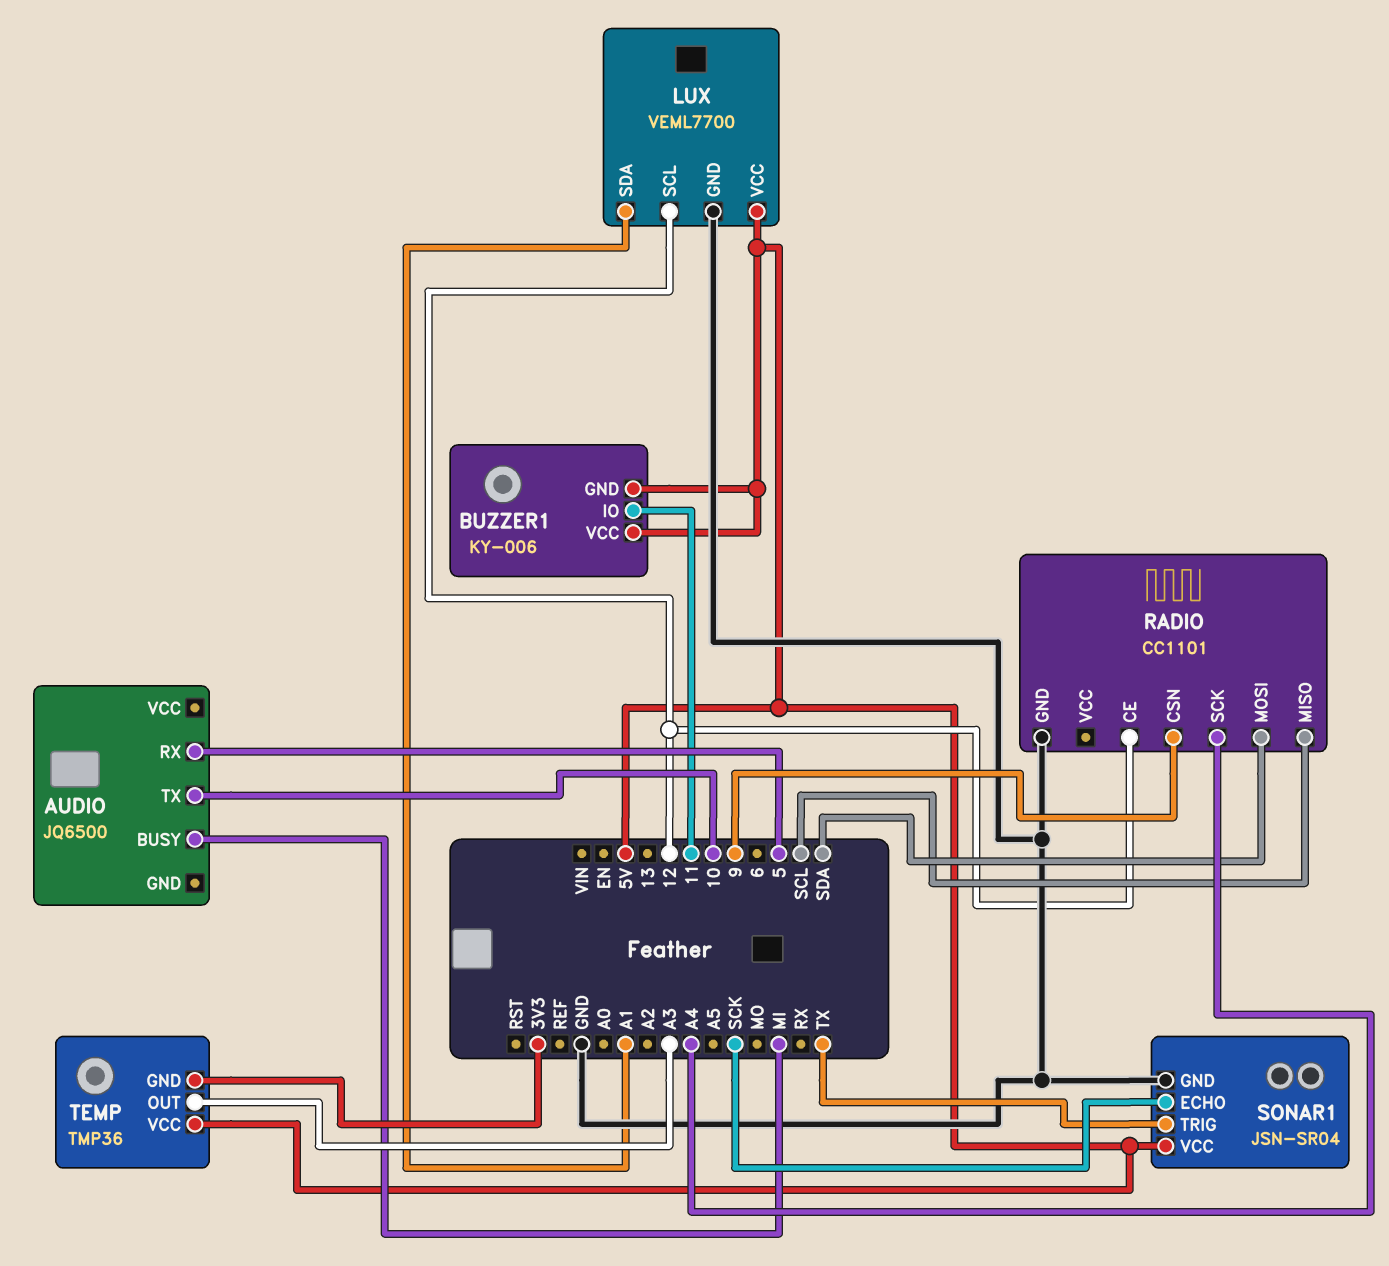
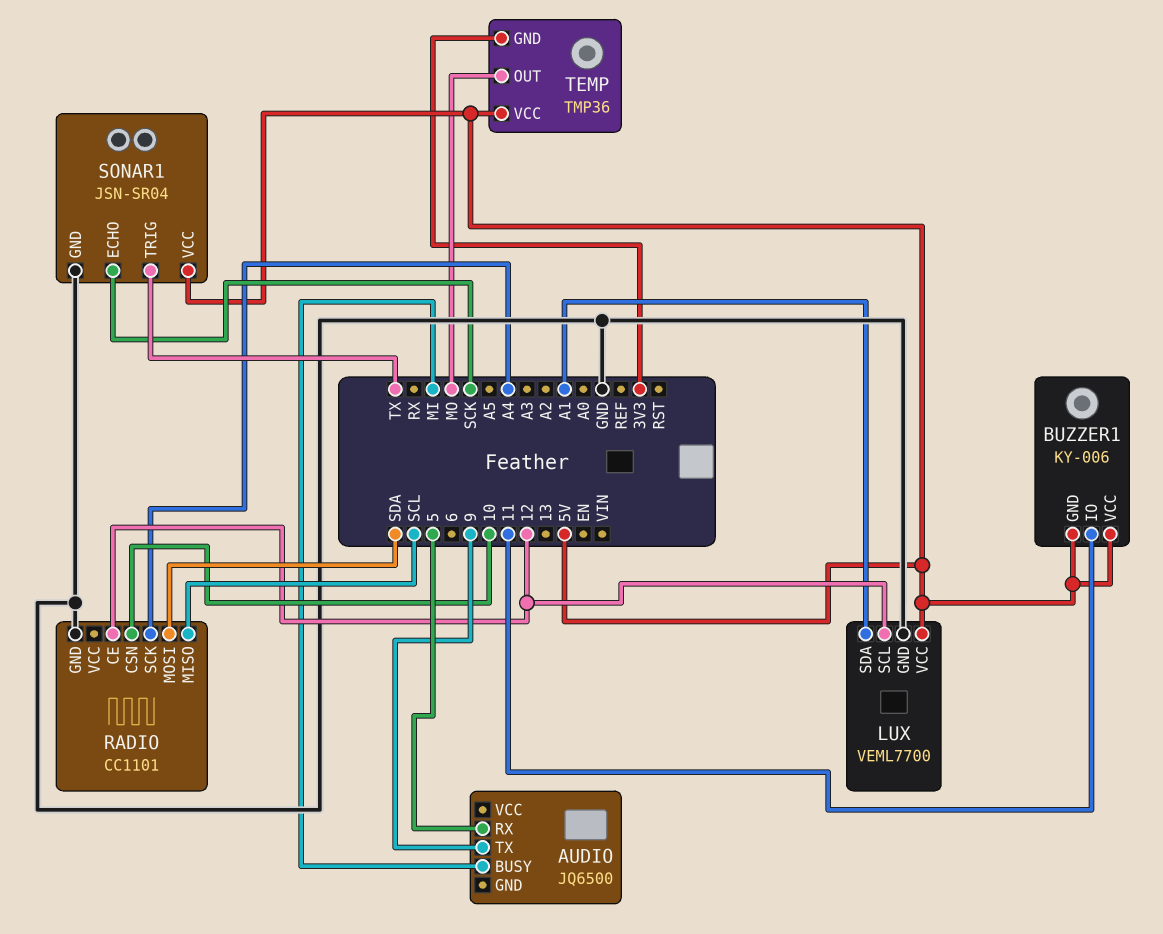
AUDIO pin TX: 10 -> 9
RADIO pin CSN: 9 -> 10
TEMP pin OUT: A3 -> MO

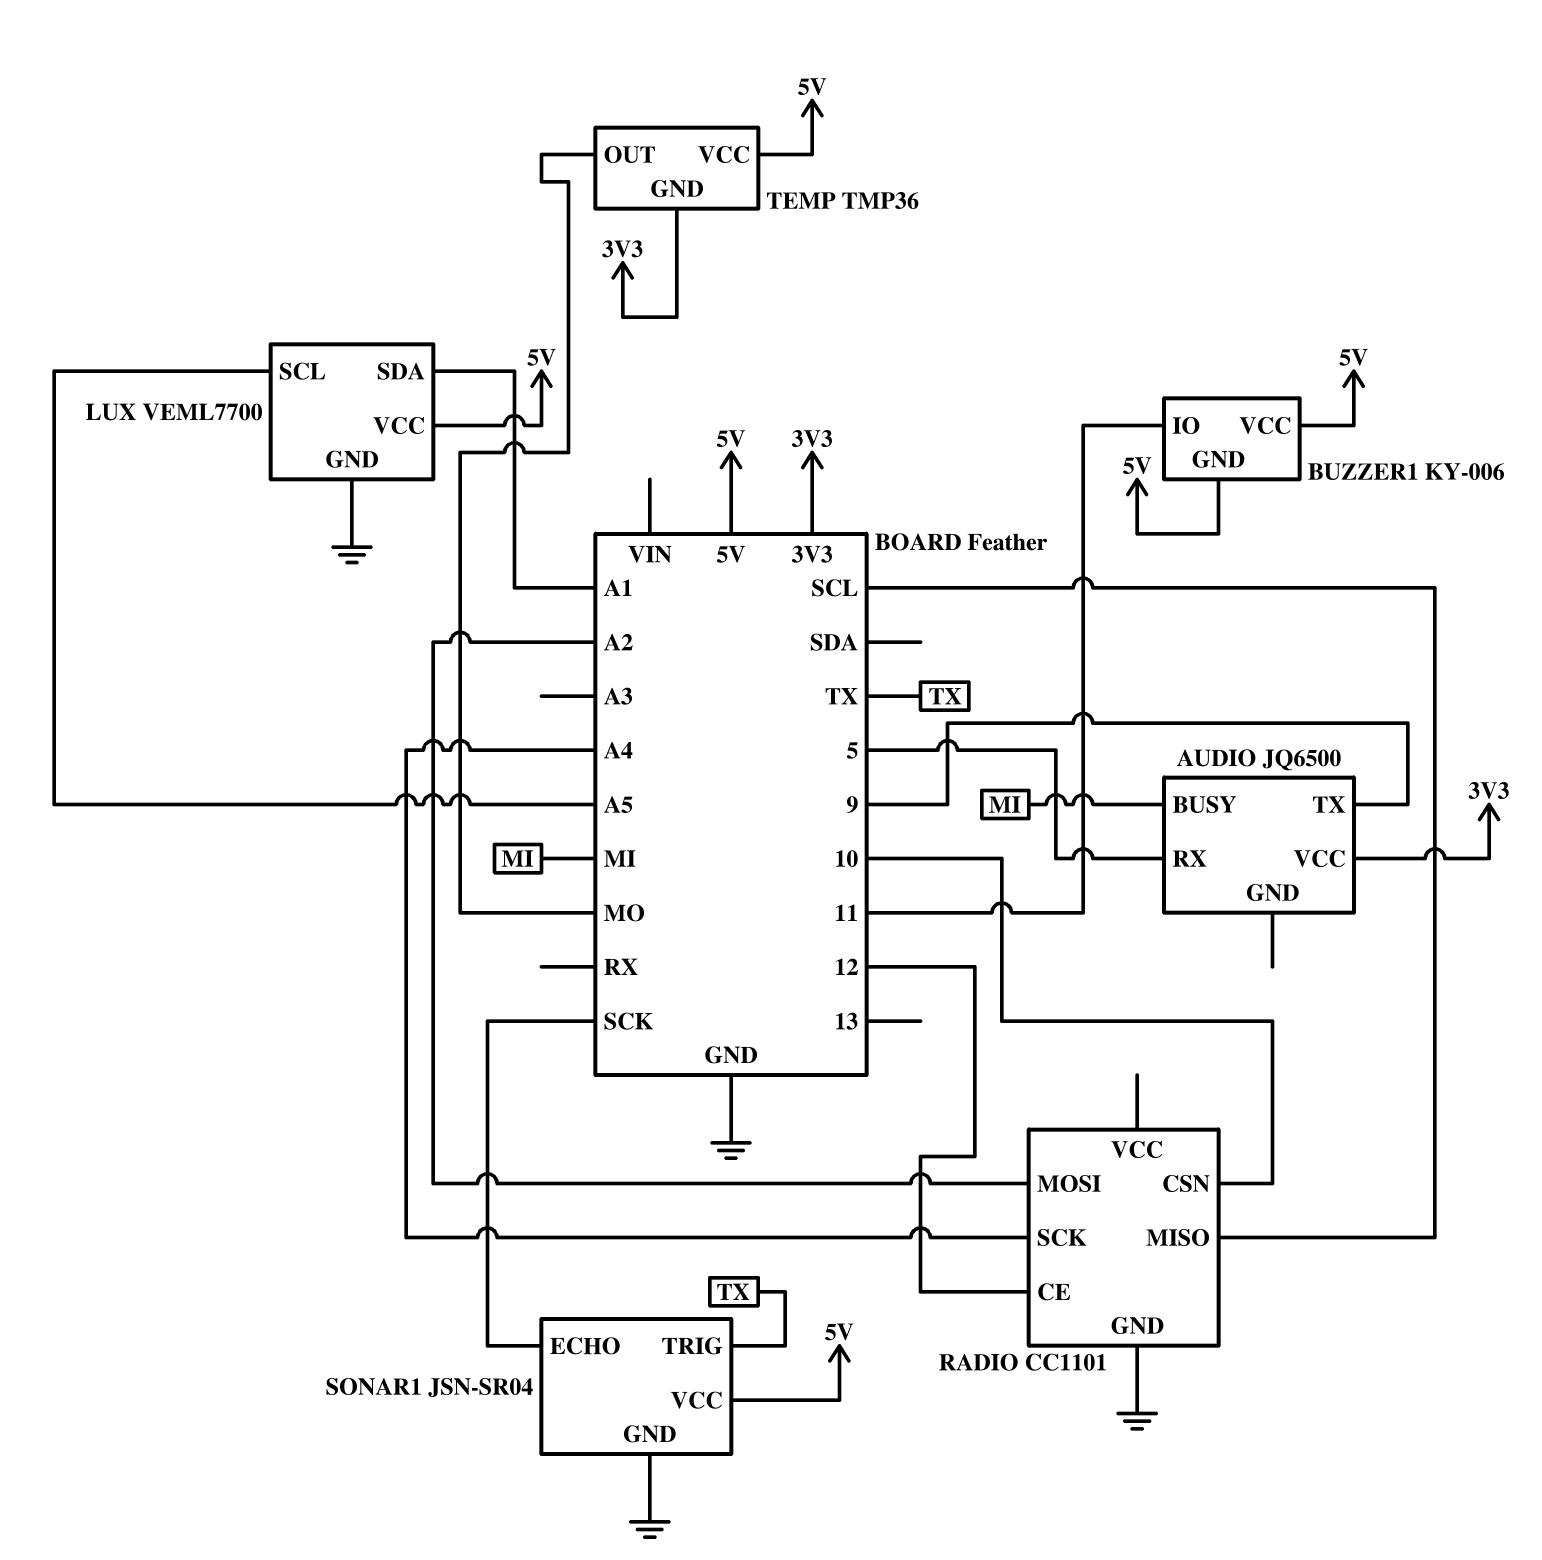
AUDIO pin VCC: none -> 3V3
LUX pin SCL: 12 -> A5
RADIO pin MOSI: SDA -> A2

